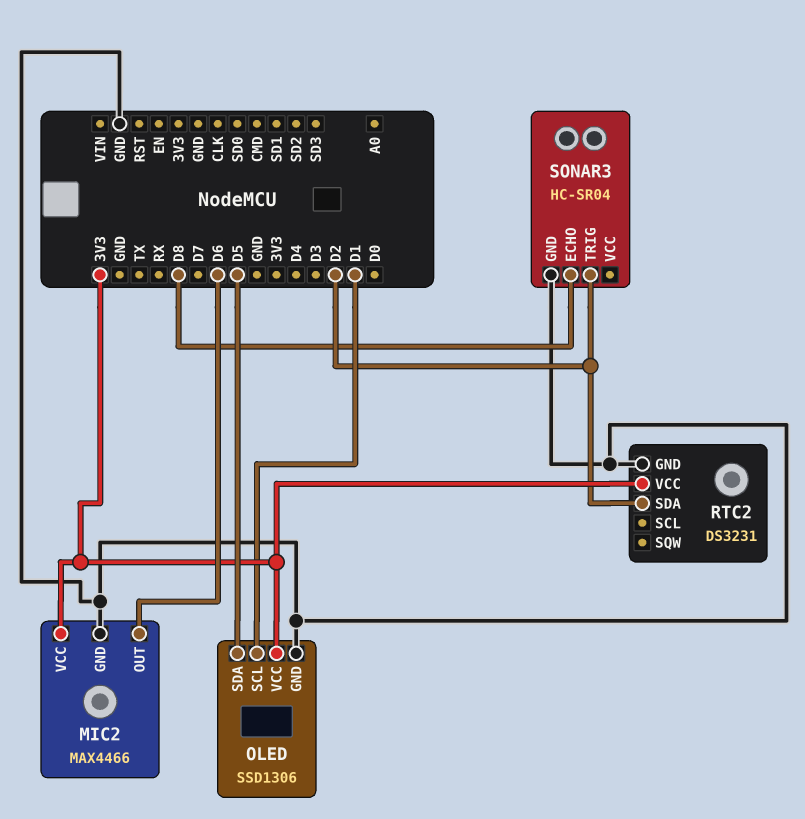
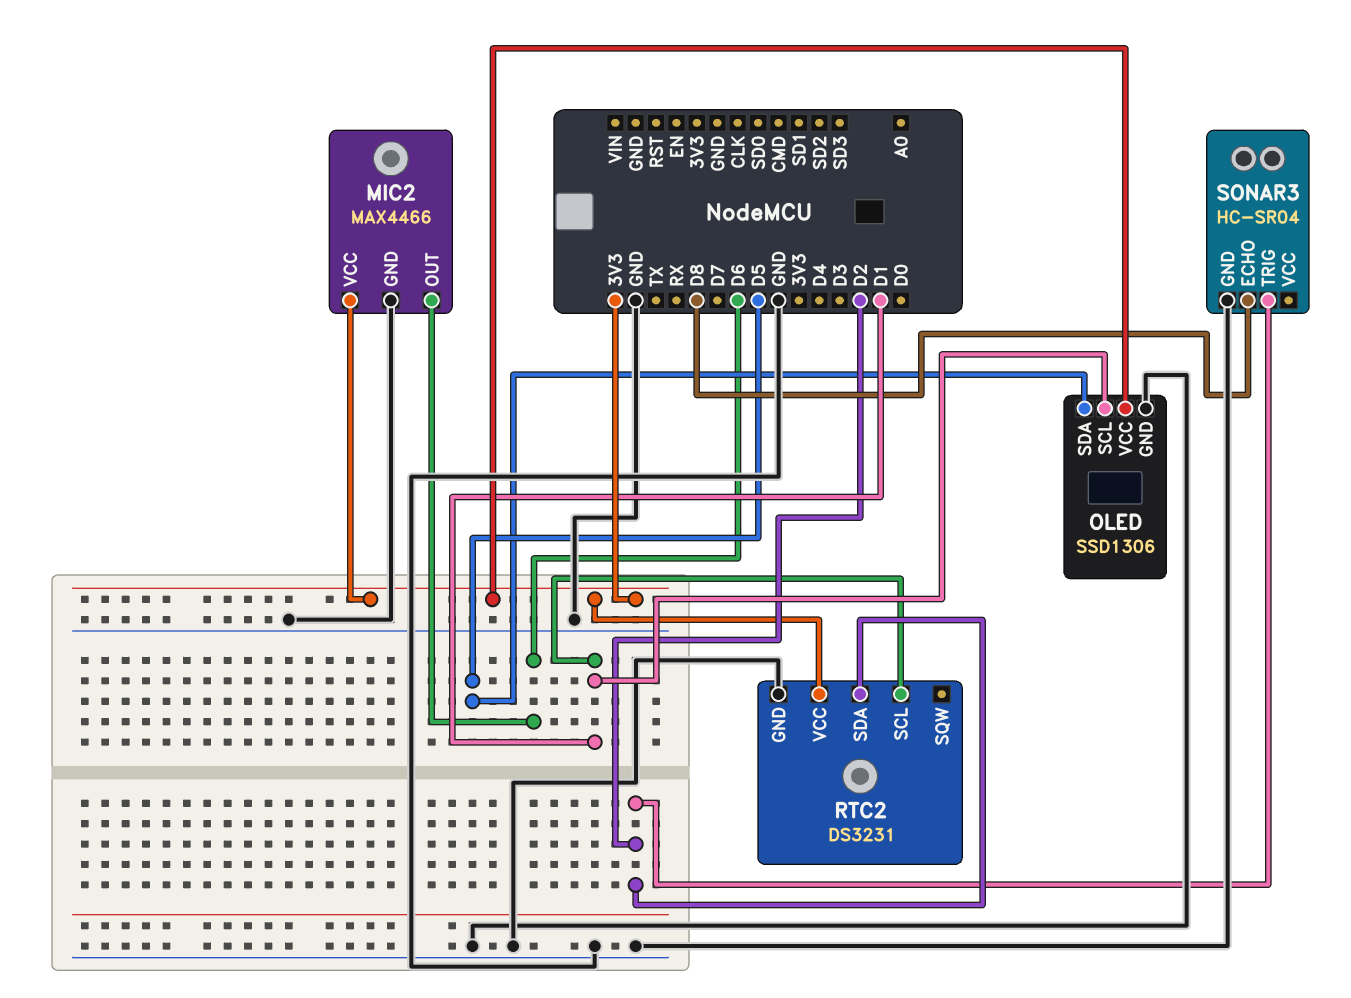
RTC2 pin SCL: none -> D1

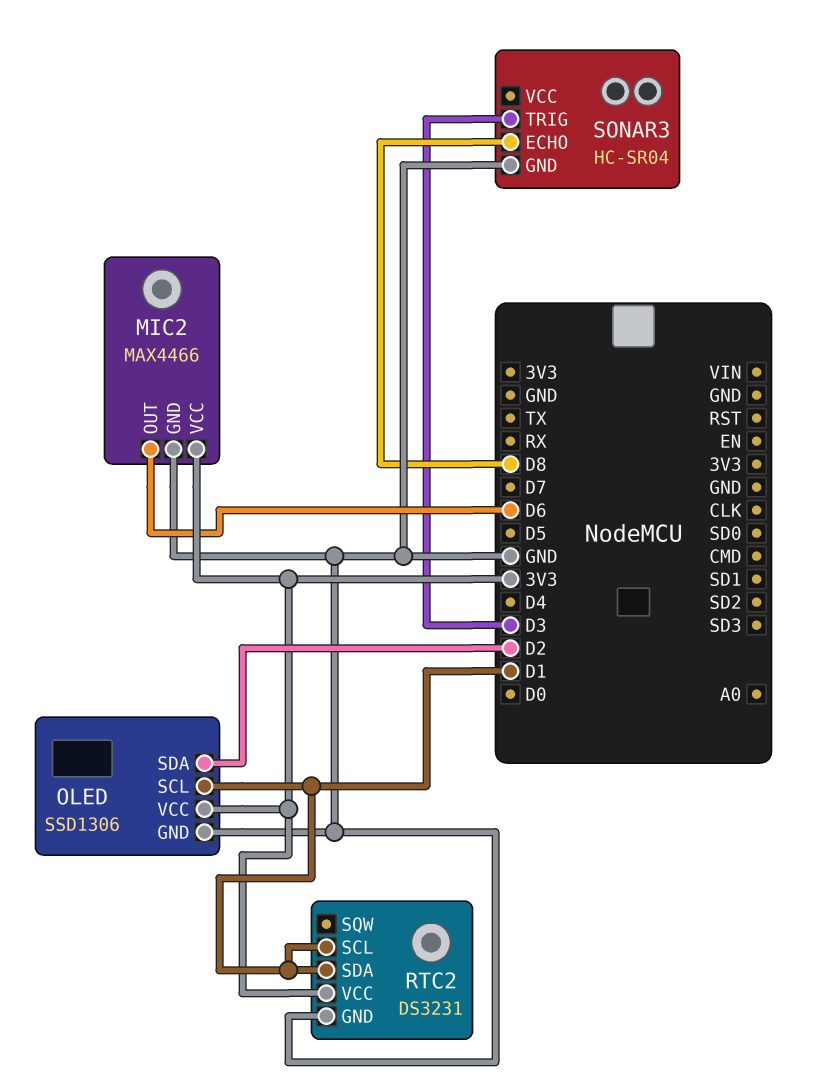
OLED pin SDA: D5 -> D2
RTC2 pin SDA: D2 -> D1
SONAR3 pin TRIG: D2 -> D3

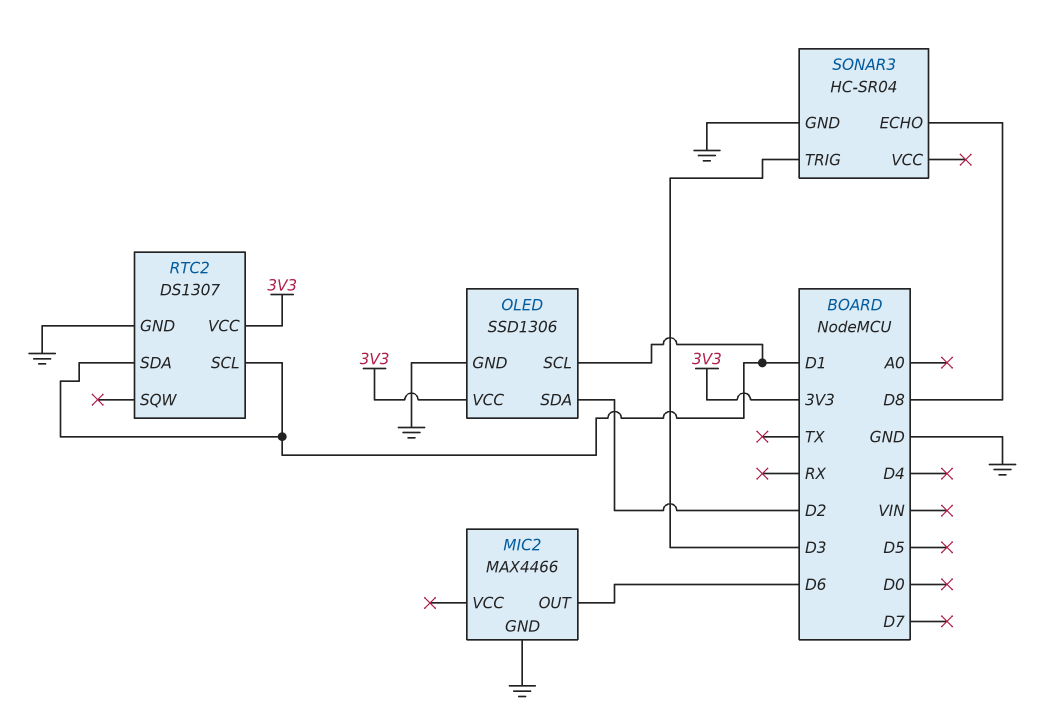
MIC2 pin VCC: 3V3 -> none
RTC2: DS3231 -> DS1307

